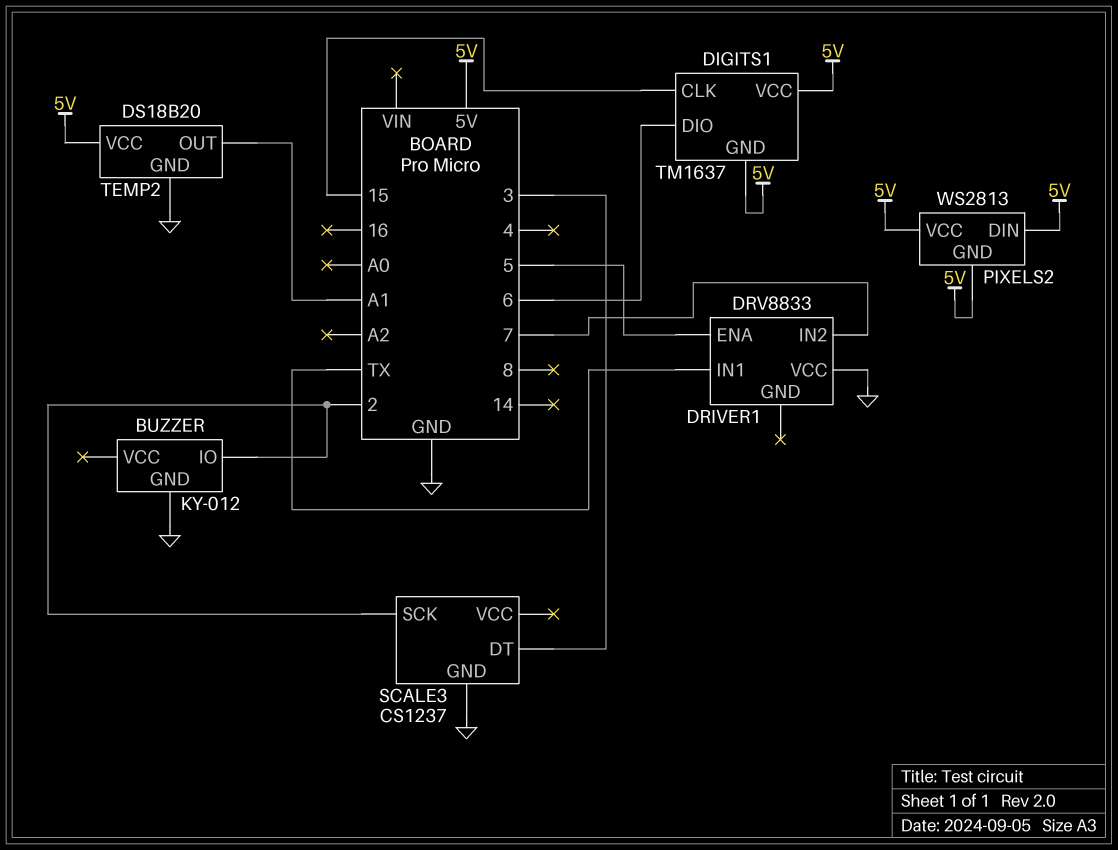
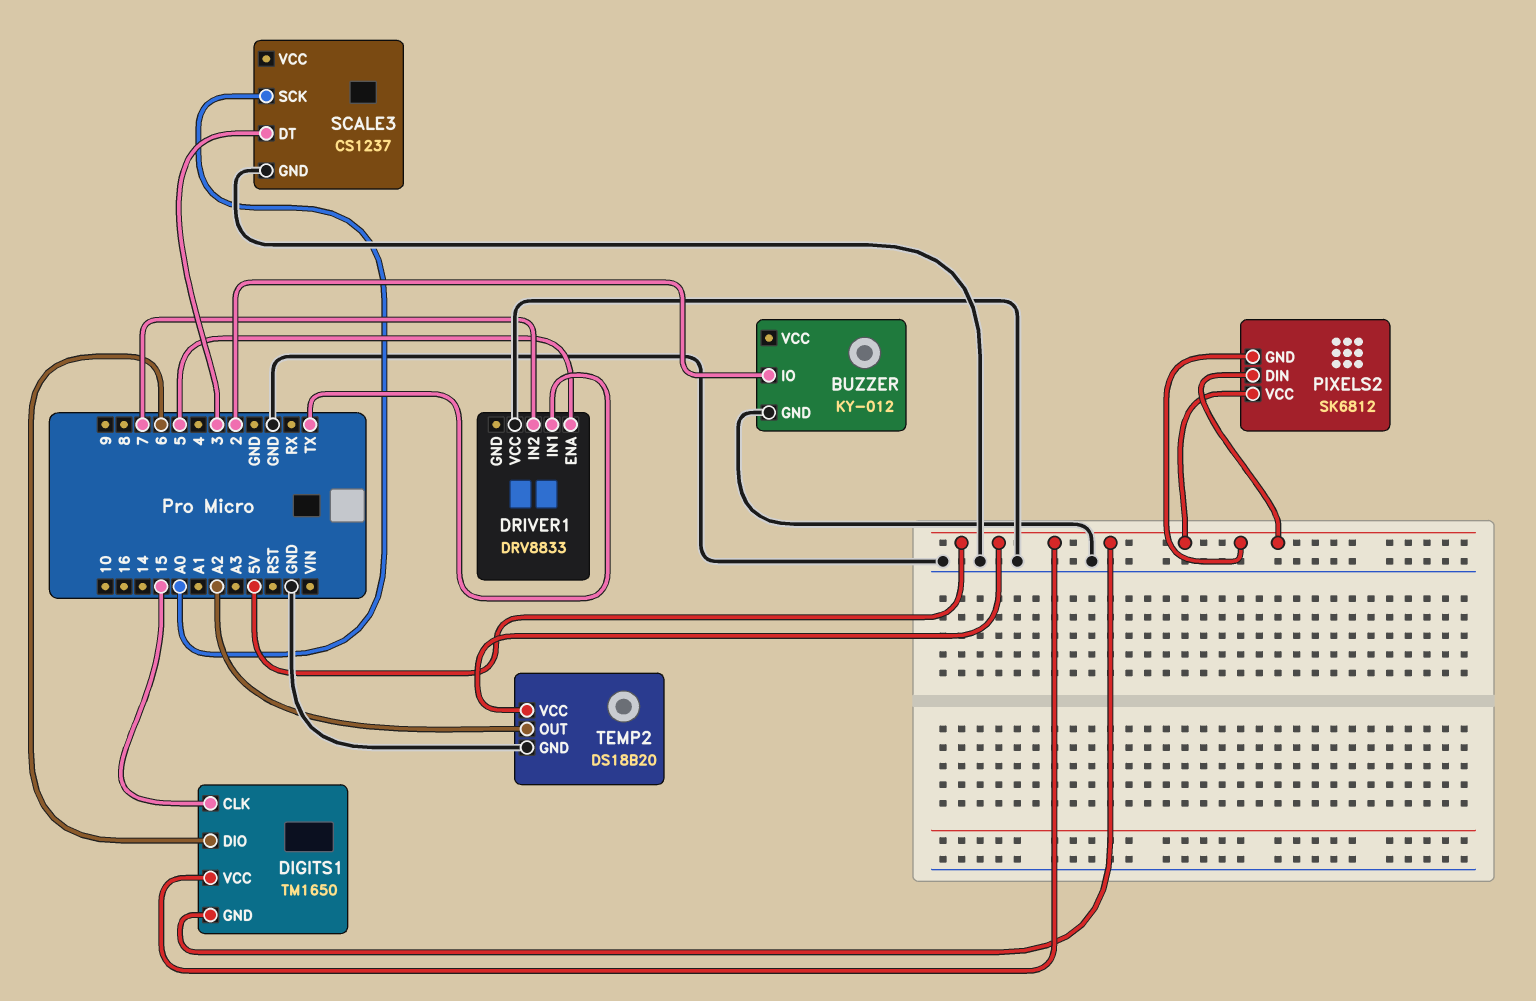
DIGITS1: TM1637 -> TM1650
PIXELS2: WS2813 -> SK6812
SCALE3 pin SCK: 2 -> A0
TEMP2 pin OUT: A1 -> A2

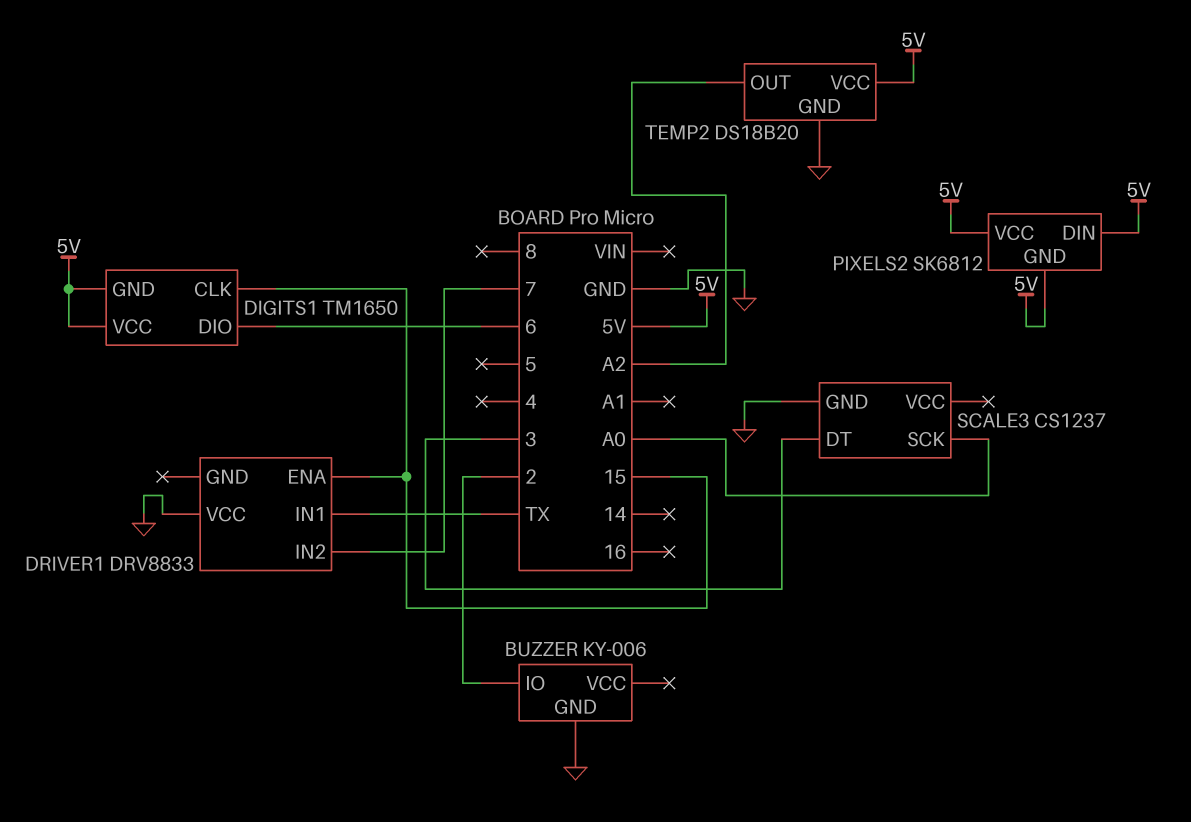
BUZZER: KY-012 -> KY-006
DRIVER1 pin ENA: 5 -> 15

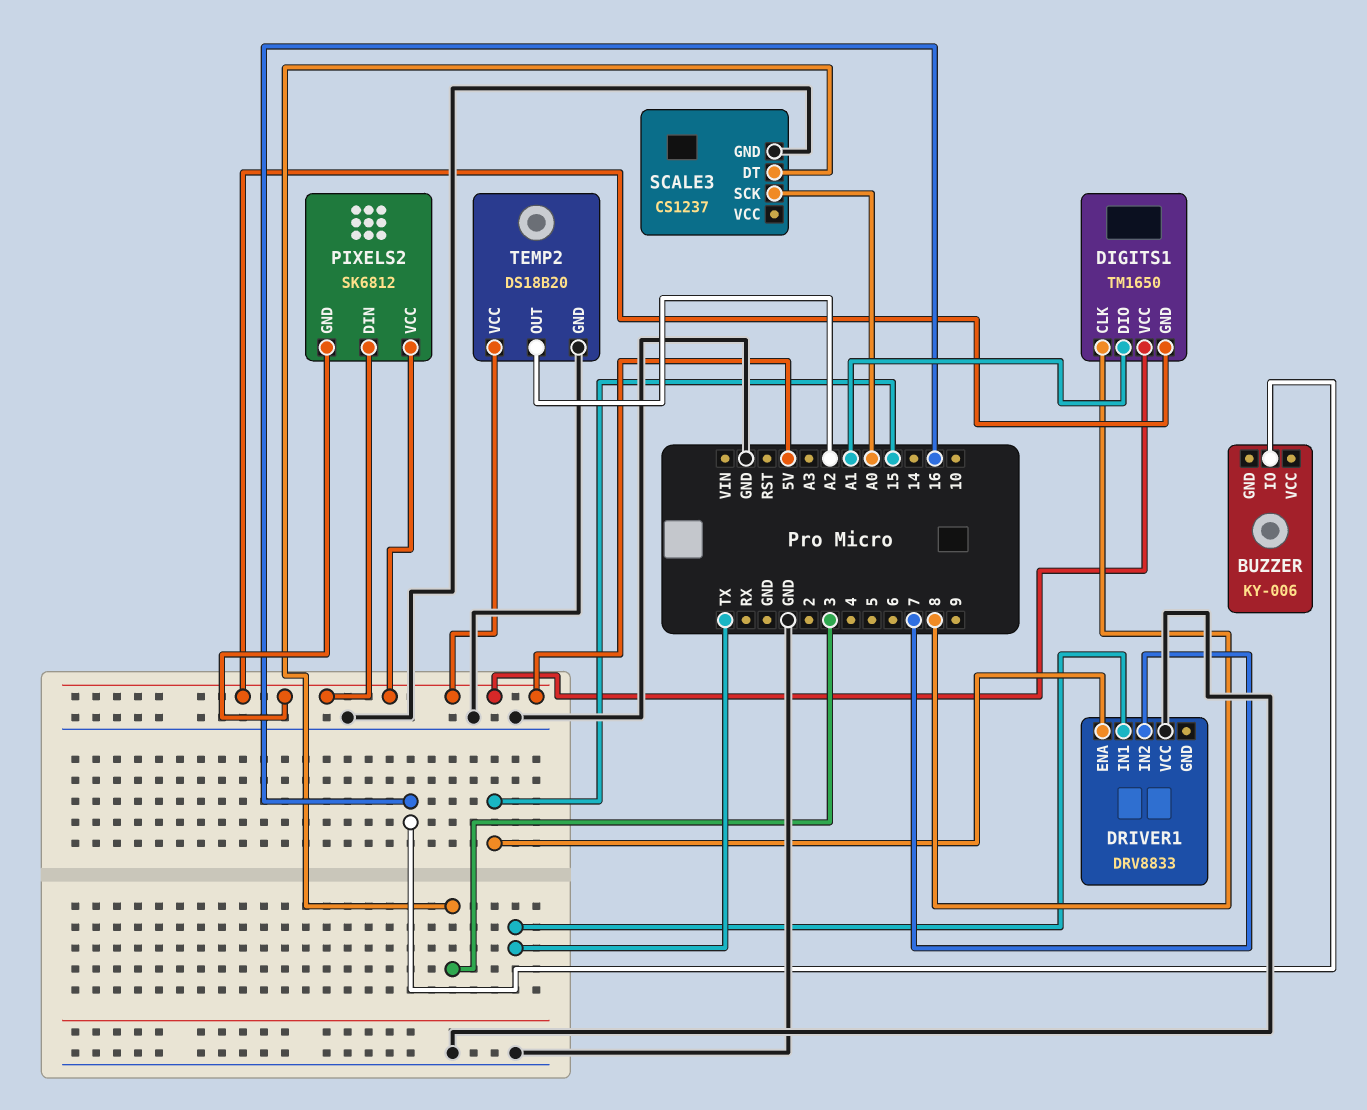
BUZZER pin GND: GND -> none
BUZZER pin IO: 2 -> 16
DIGITS1 pin CLK: 15 -> 8
DIGITS1 pin DIO: 6 -> A1

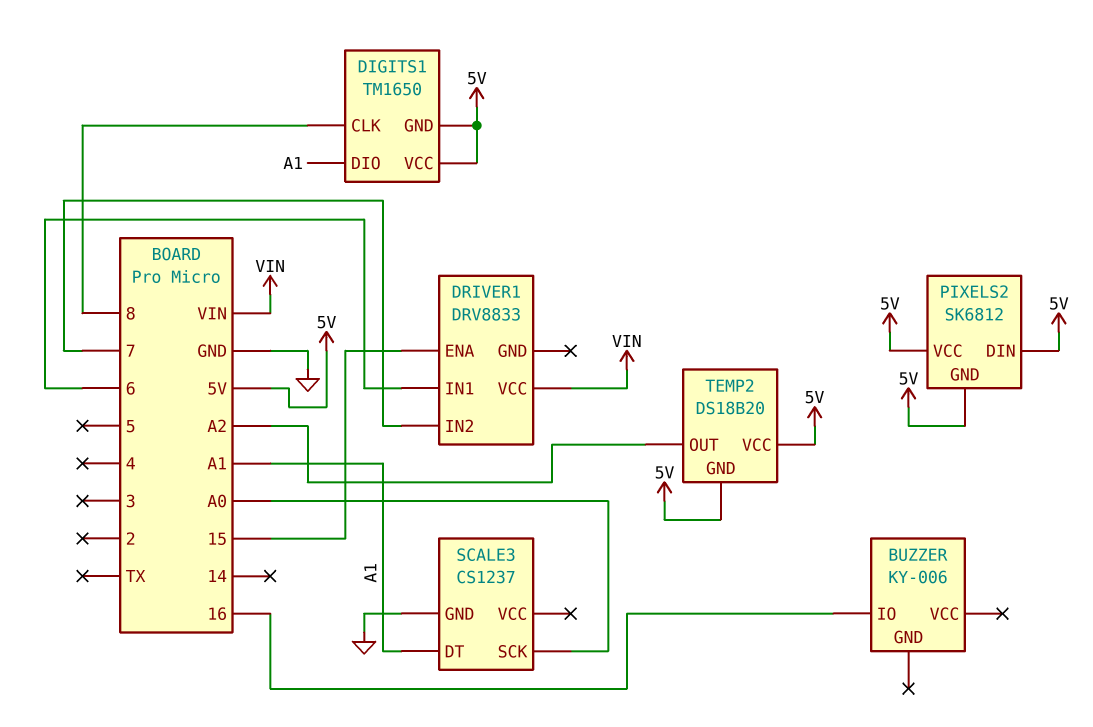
DRIVER1 pin IN1: TX -> 6
DRIVER1 pin VCC: GND -> VIN
SCALE3 pin DT: 3 -> A1
TEMP2 pin GND: GND -> 5V

